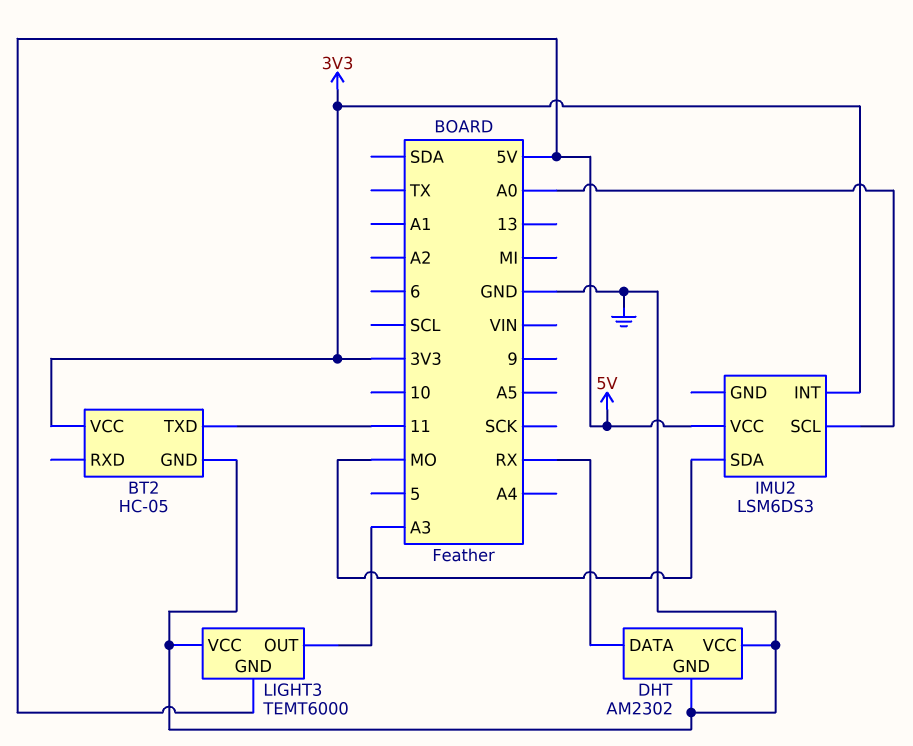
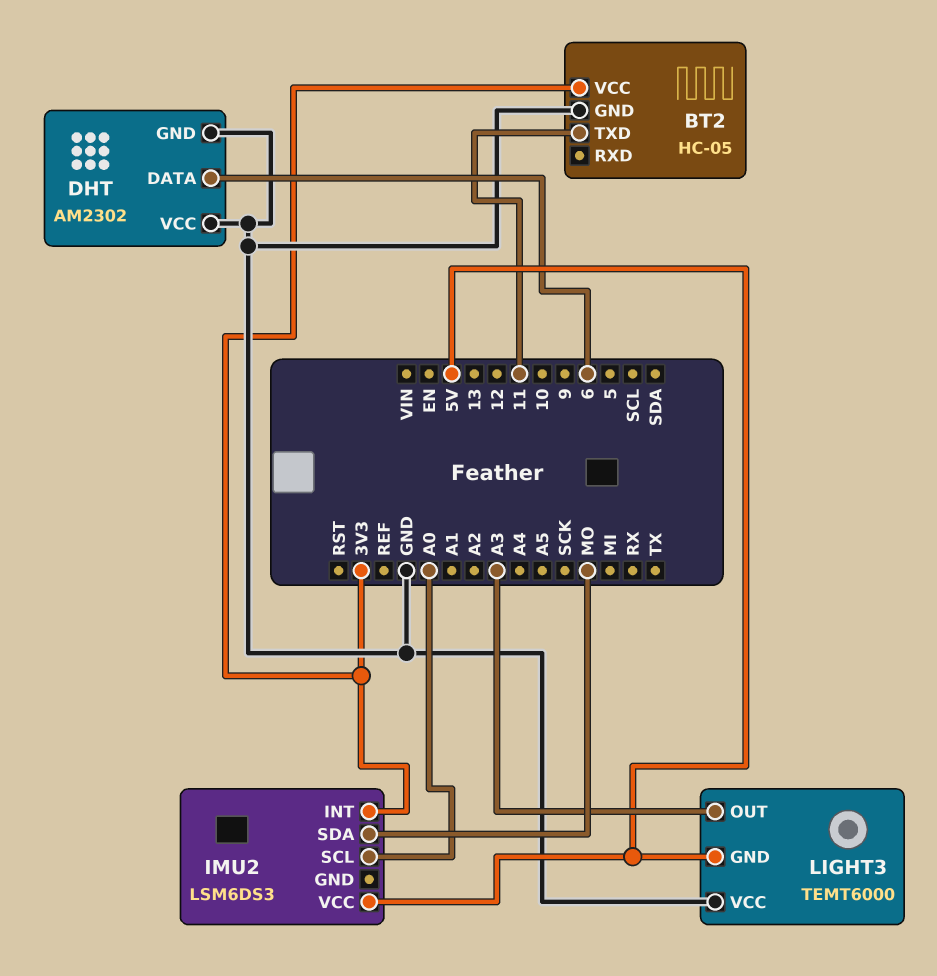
DHT pin DATA: RX -> 6

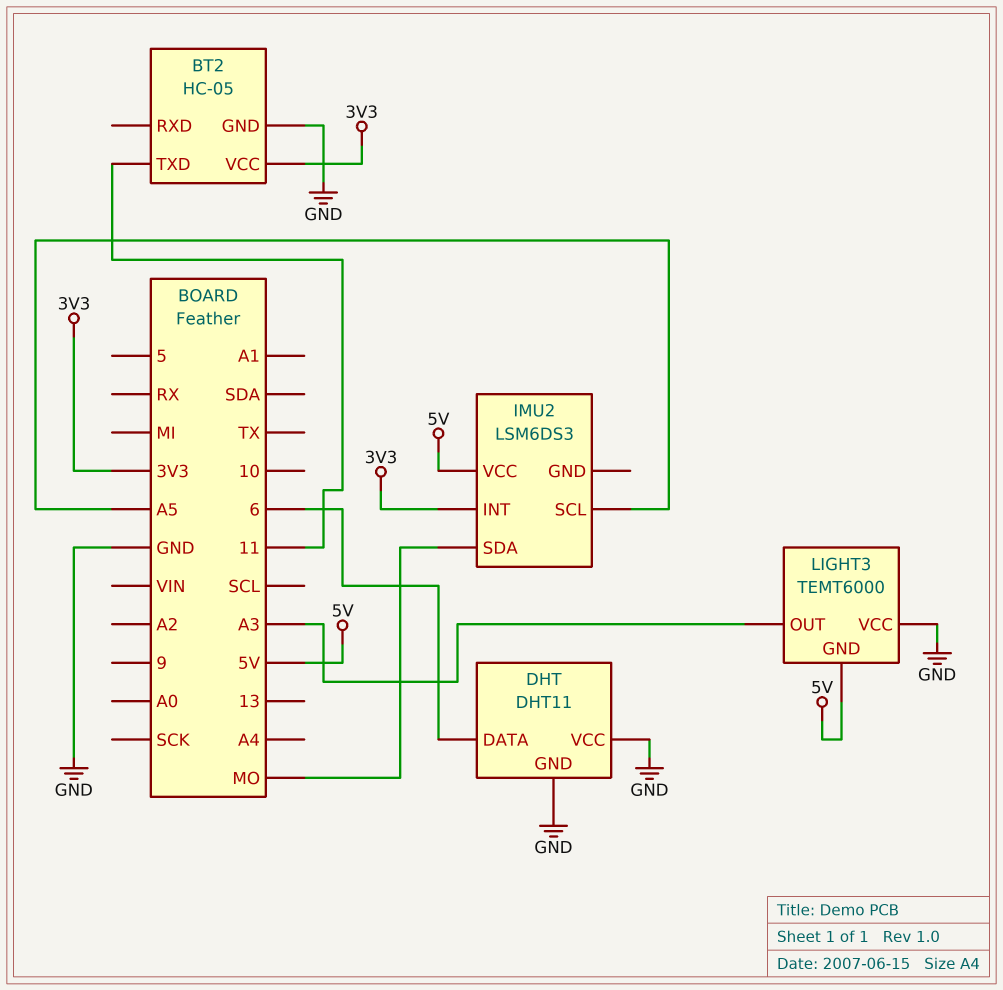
DHT: AM2302 -> DHT11
IMU2 pin SCL: A0 -> A5

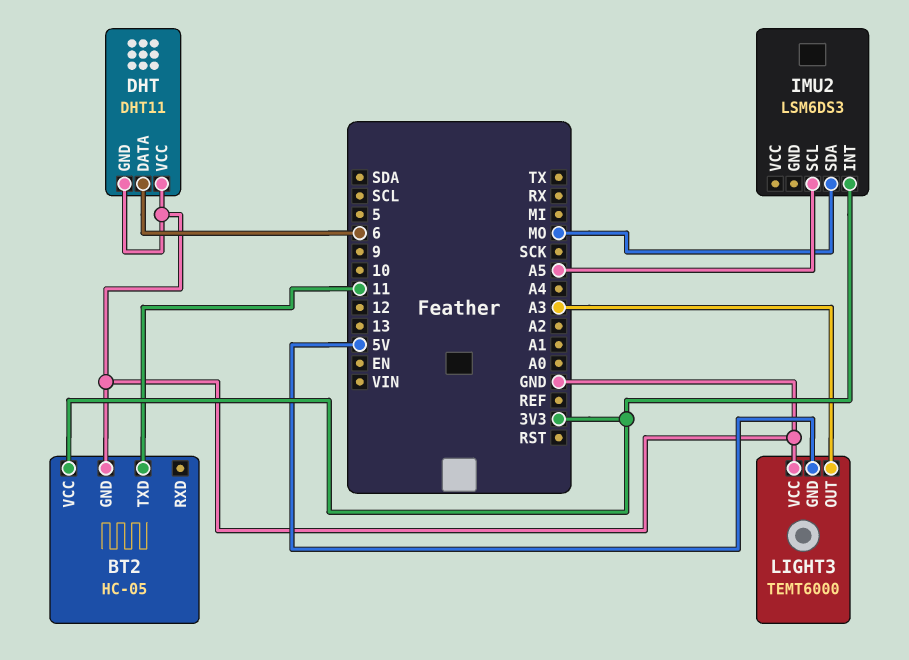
IMU2 pin VCC: 5V -> none

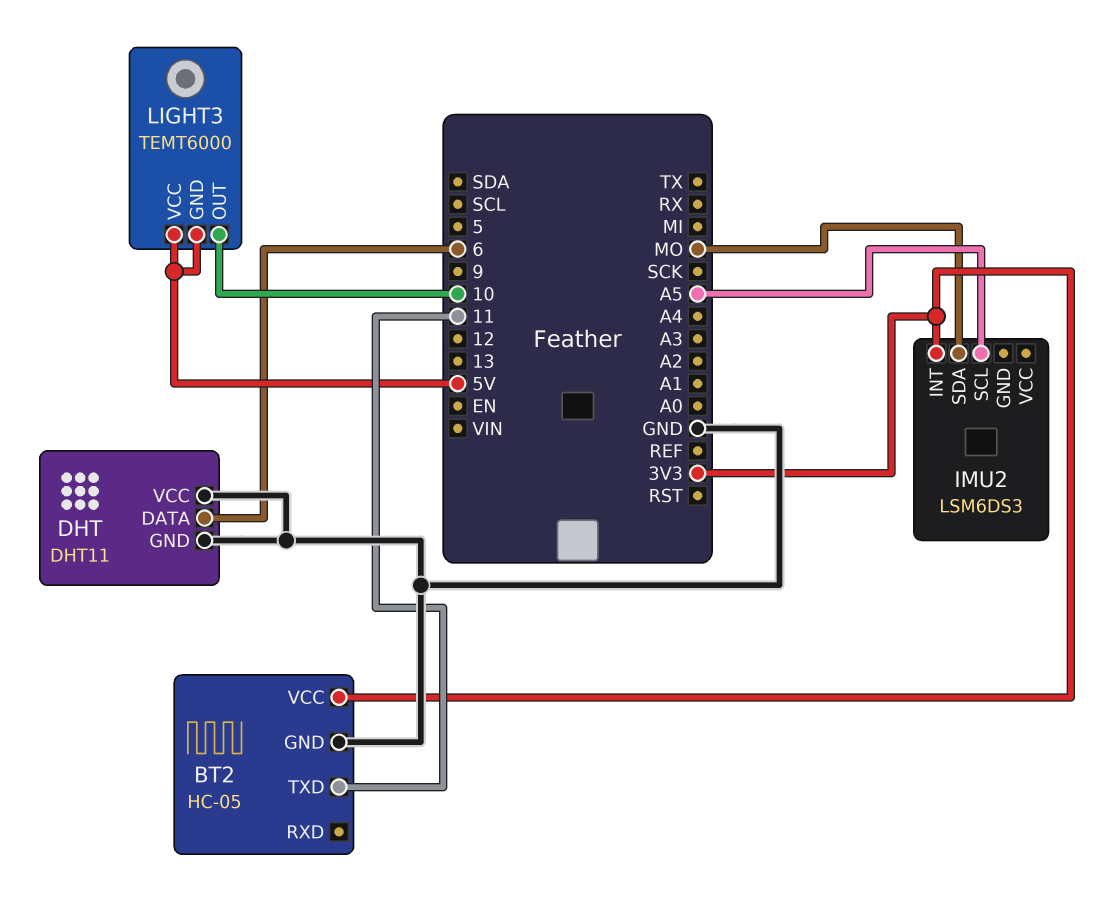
LIGHT3 pin OUT: A3 -> 10
LIGHT3 pin VCC: GND -> 5V

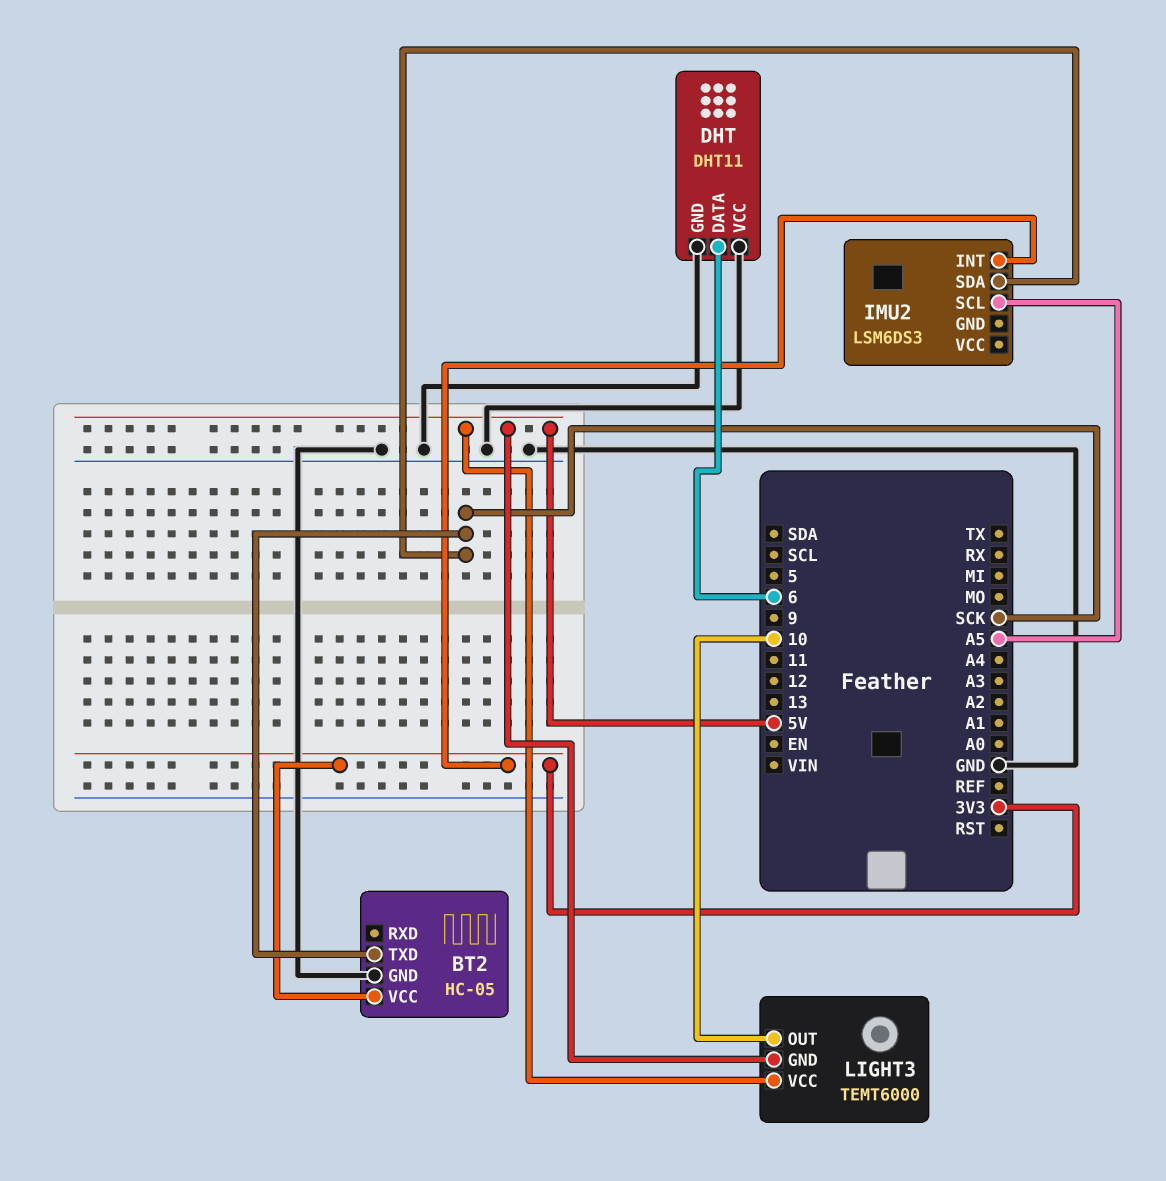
BT2 pin TXD: 11 -> SCK
IMU2 pin SDA: MO -> SCK

